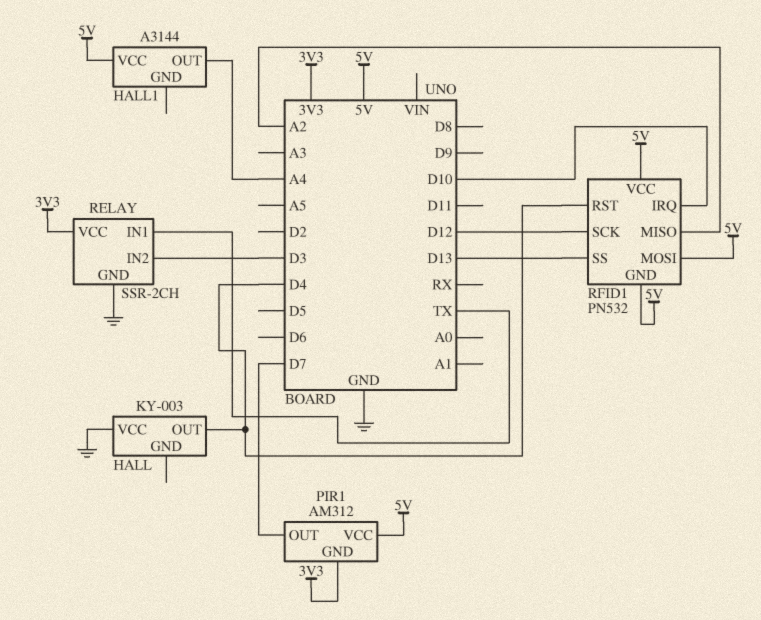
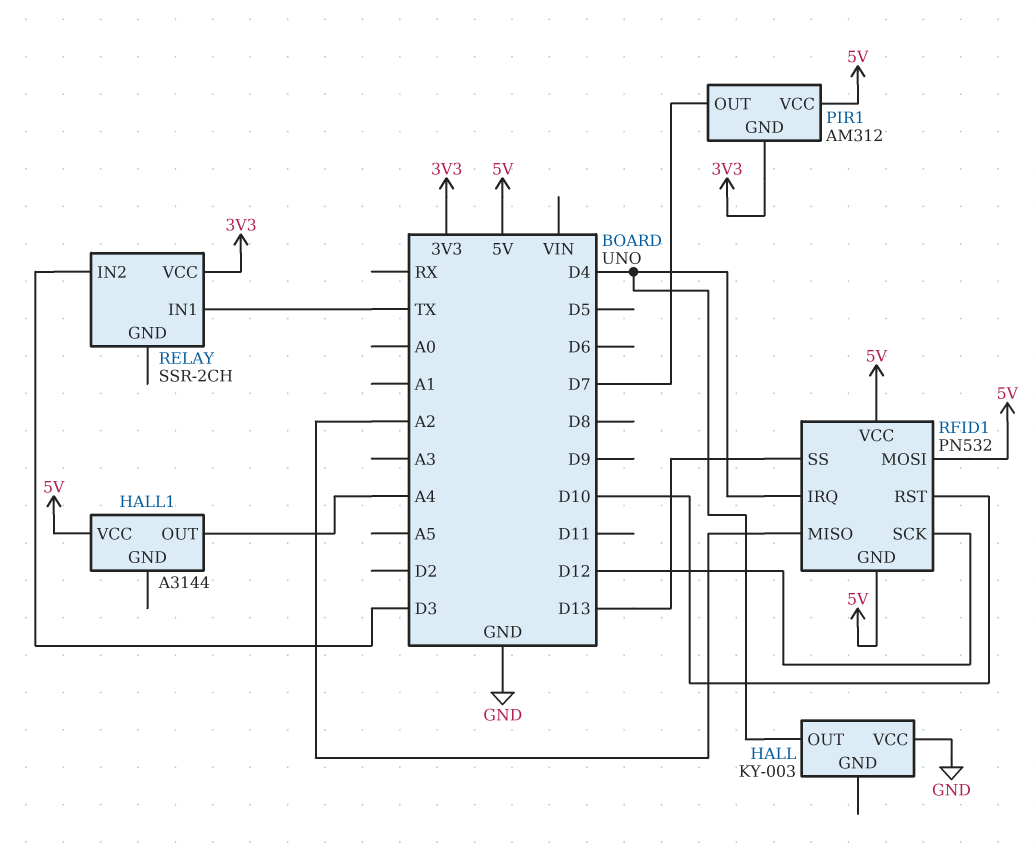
RELAY pin GND: GND -> none
RFID1 pin IRQ: D10 -> D4
RFID1 pin RST: D4 -> D10

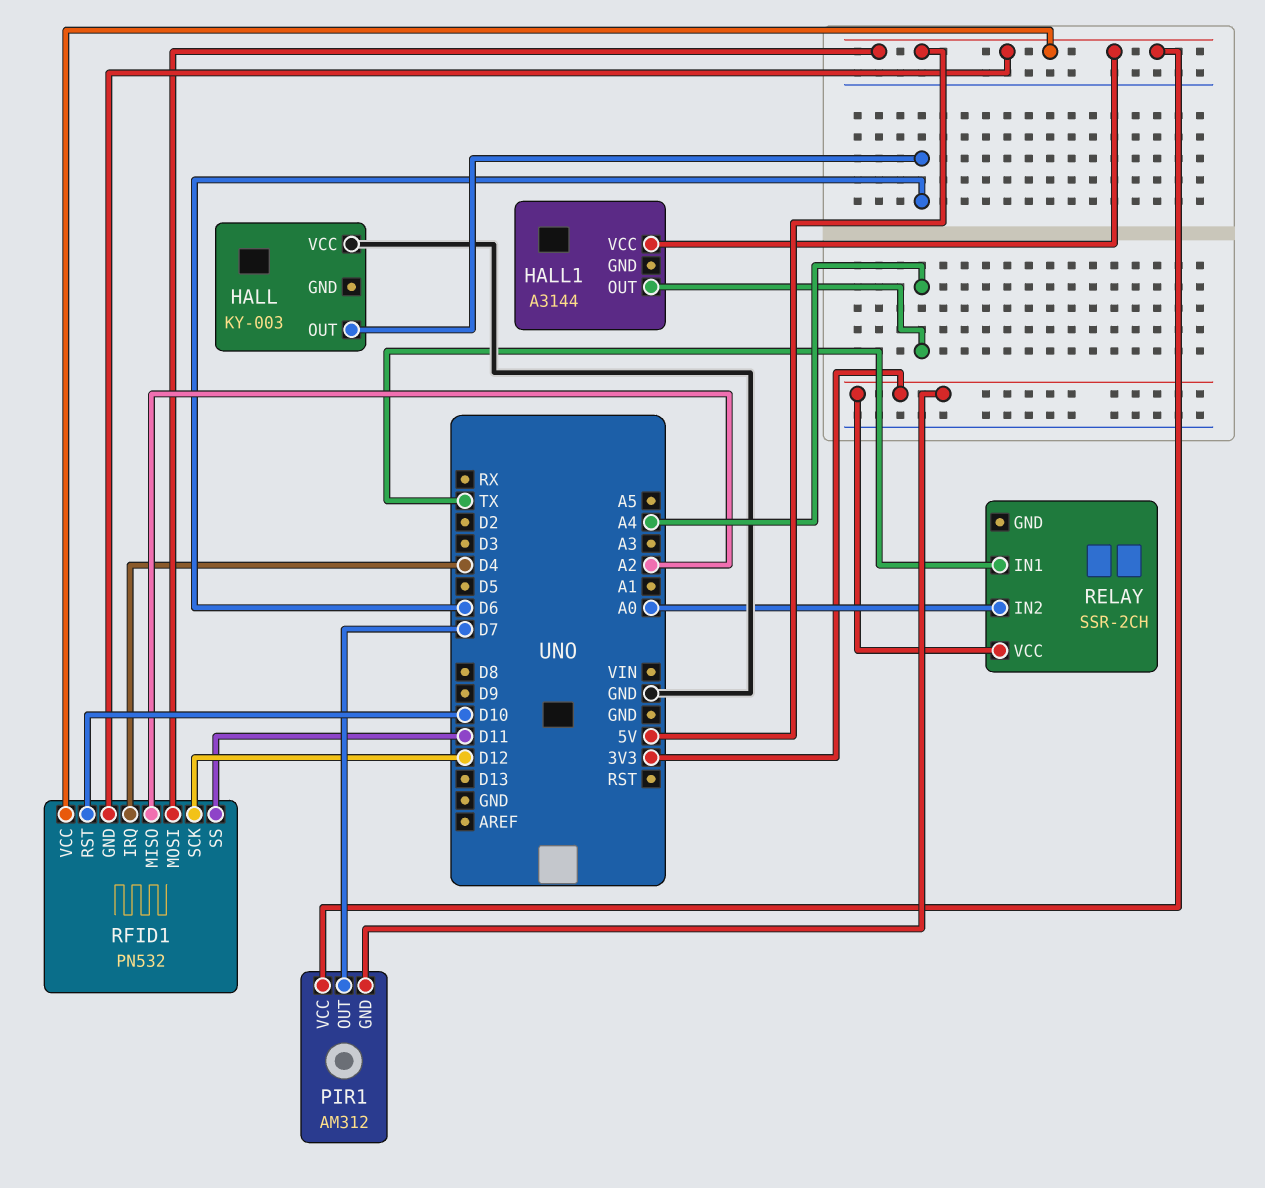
HALL pin OUT: D4 -> D6
RELAY pin IN2: D3 -> A0
RFID1 pin SS: D13 -> D11

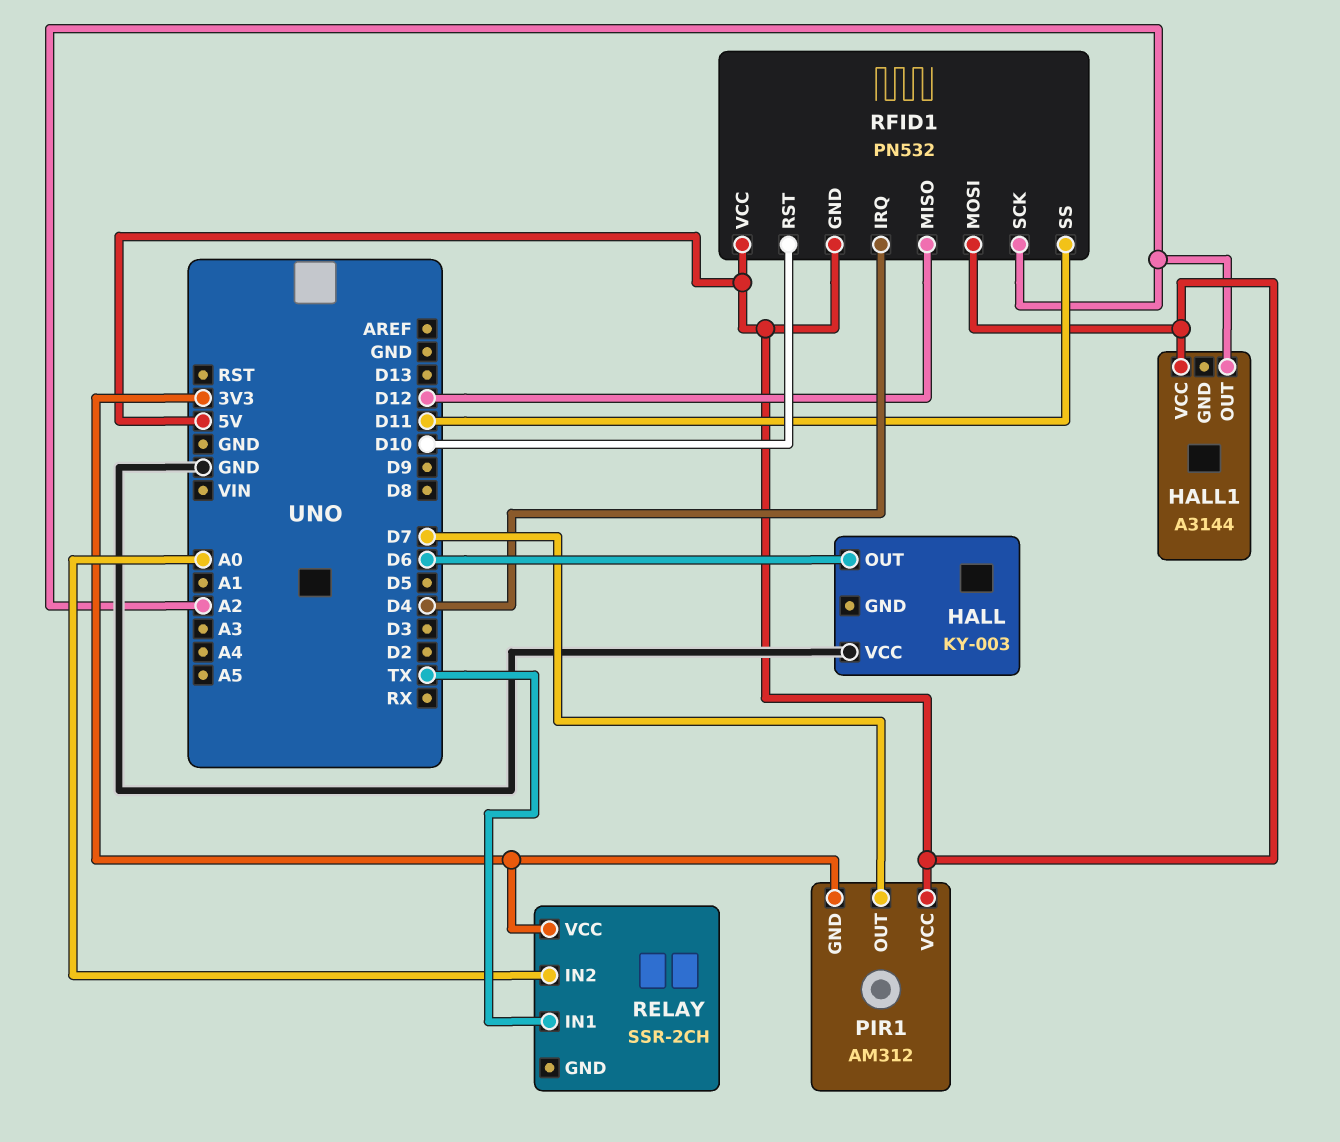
HALL1 pin OUT: A4 -> A2
RFID1 pin MISO: A2 -> D12
RFID1 pin SCK: D12 -> A2

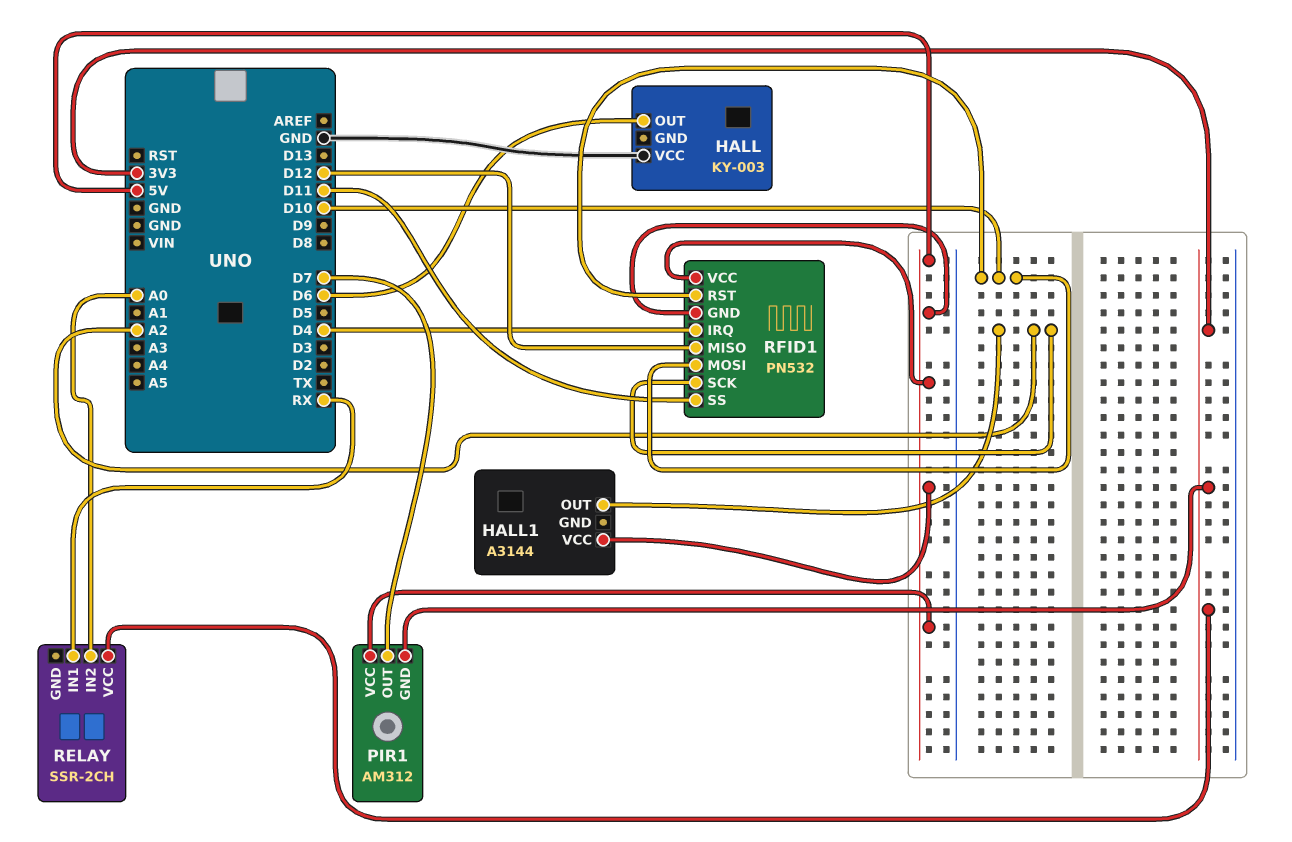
RELAY pin IN1: TX -> RX
RFID1 pin MOSI: 5V -> D10

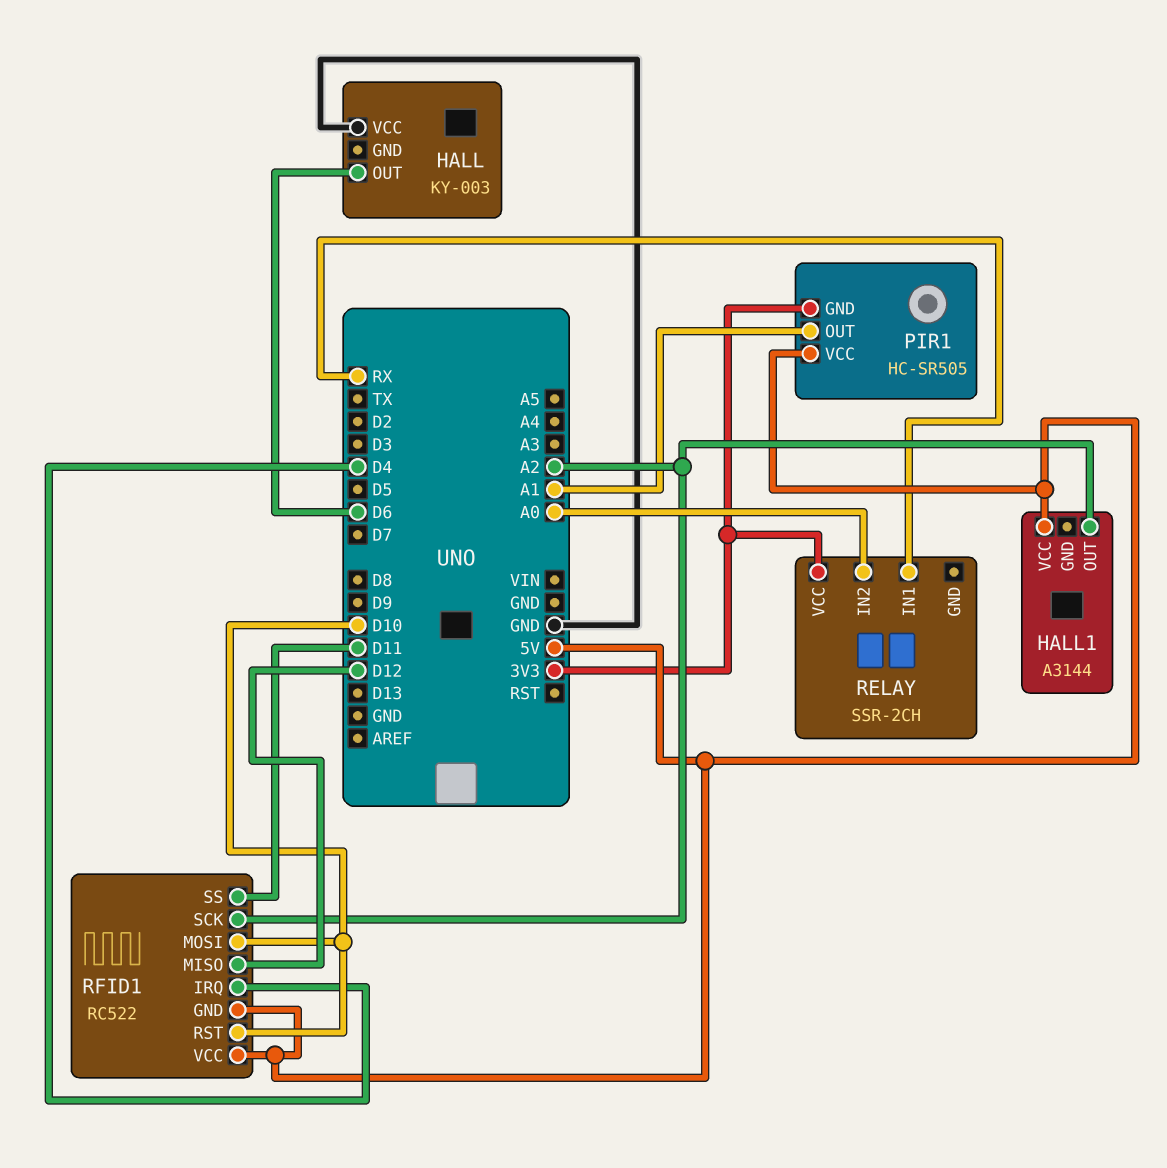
PIR1: AM312 -> HC-SR505
PIR1 pin OUT: D7 -> A1
RFID1: PN532 -> RC522

